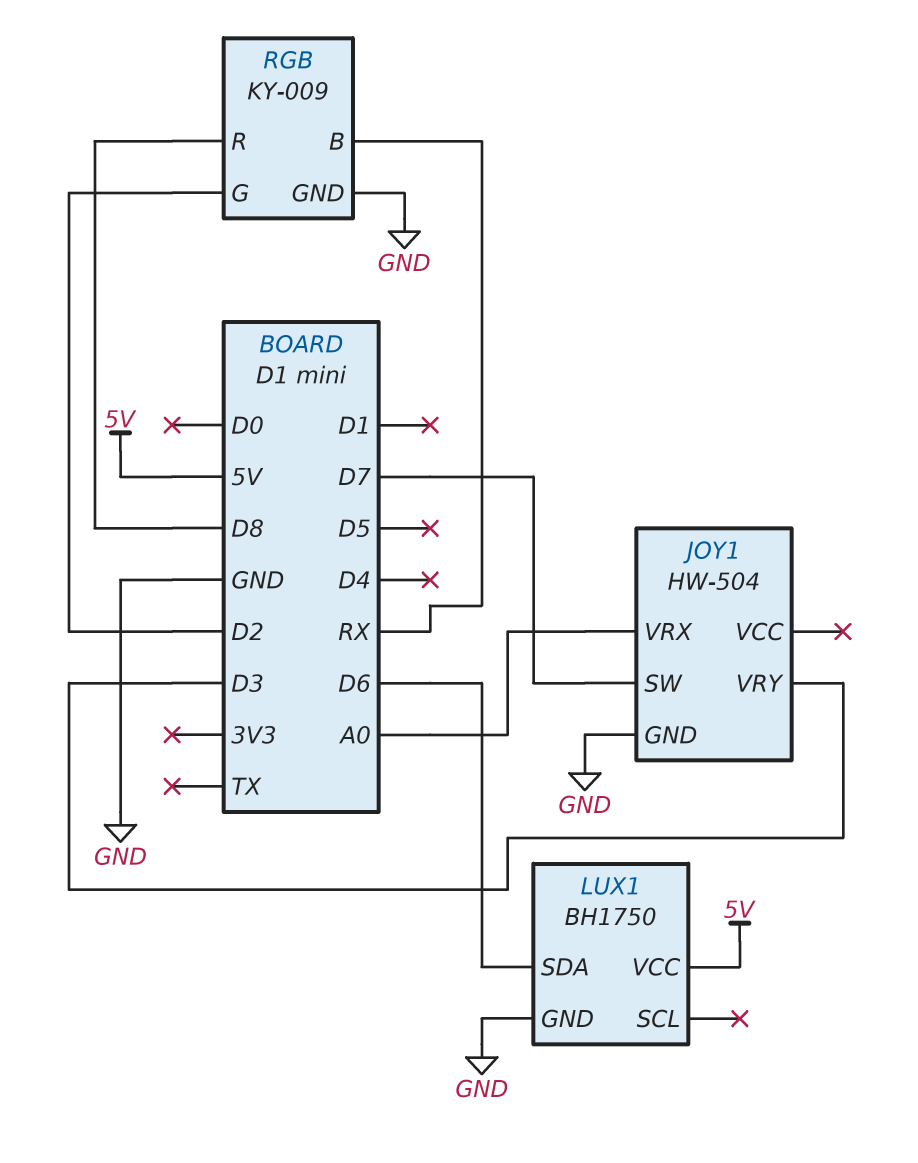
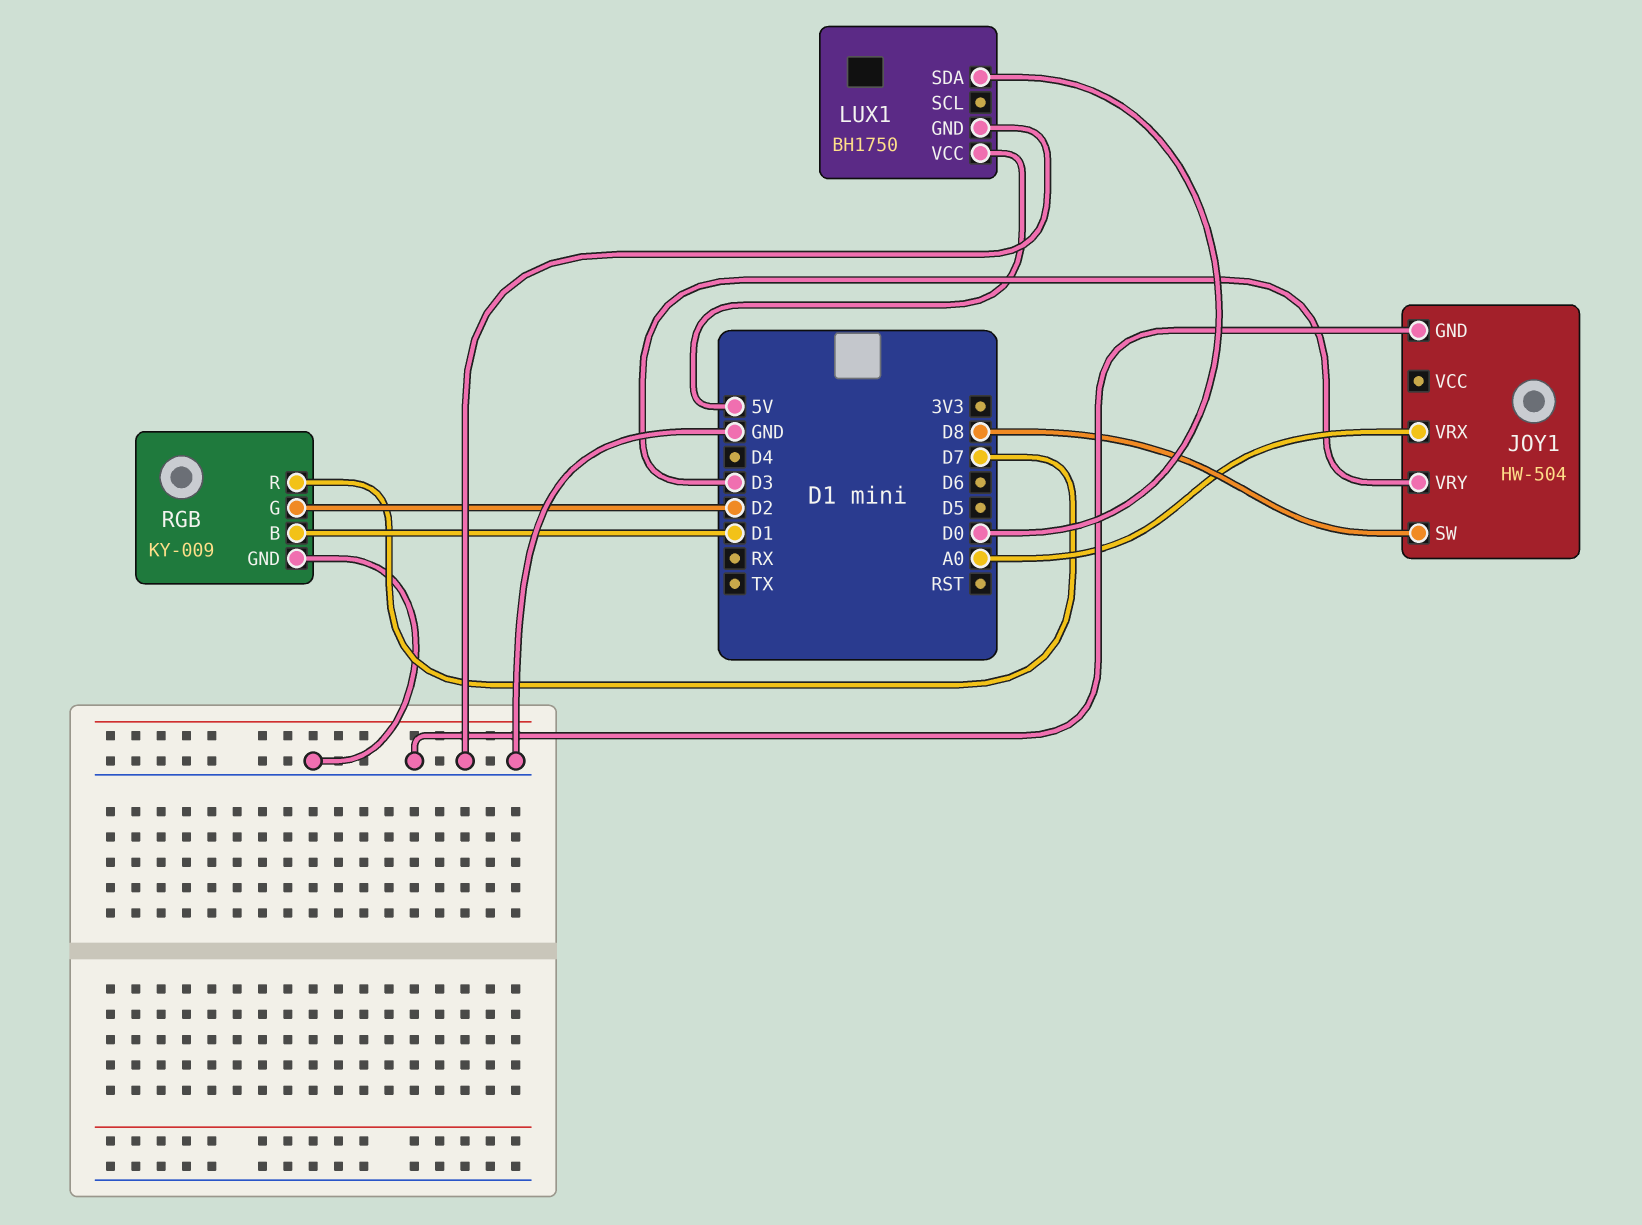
JOY1 pin SW: D7 -> D8
LUX1 pin SDA: D6 -> D0
RGB pin B: RX -> D1
RGB pin R: D8 -> D7

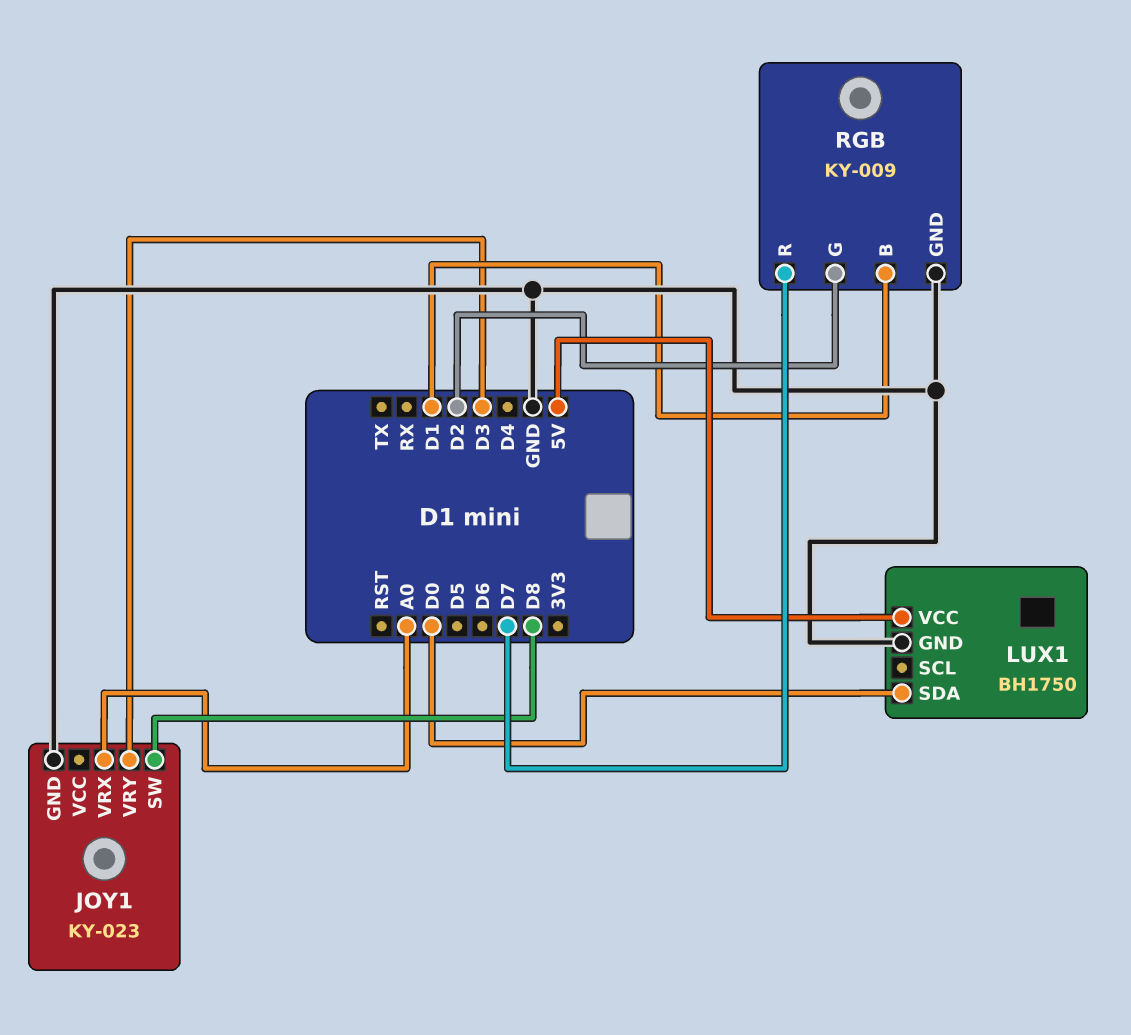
JOY1: HW-504 -> KY-023

